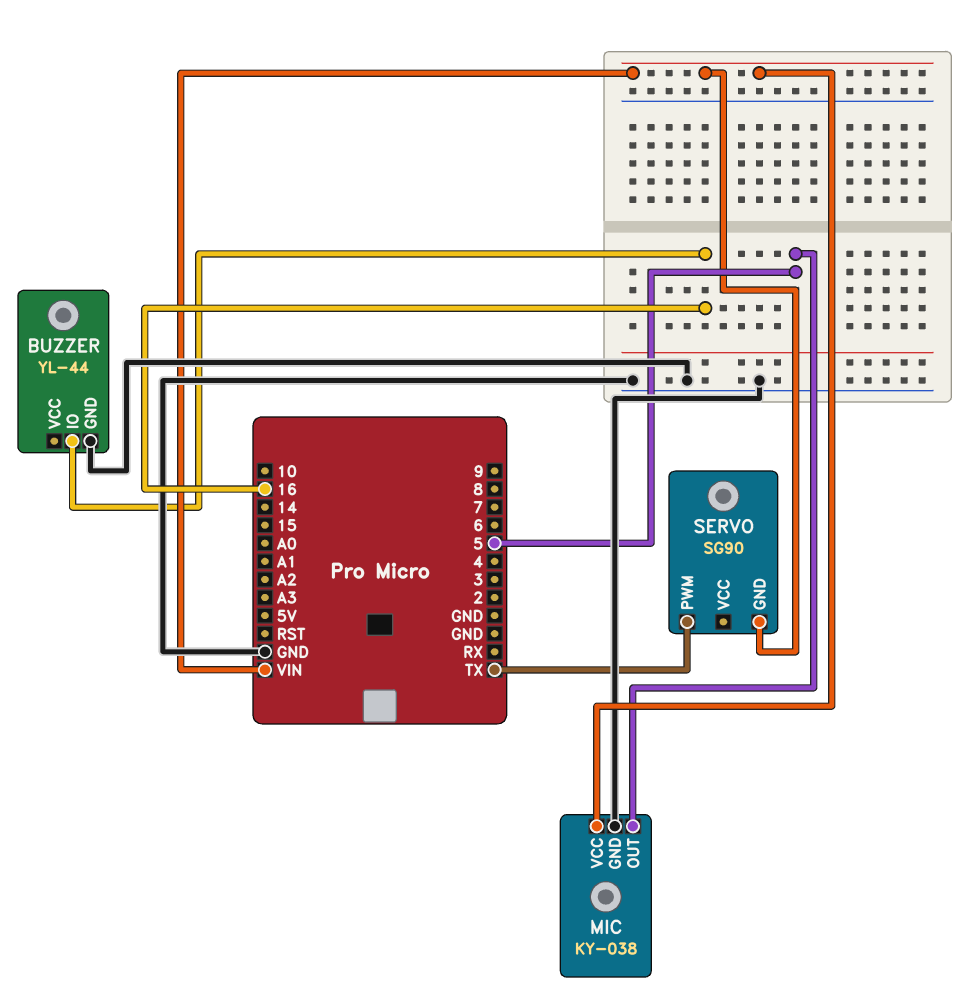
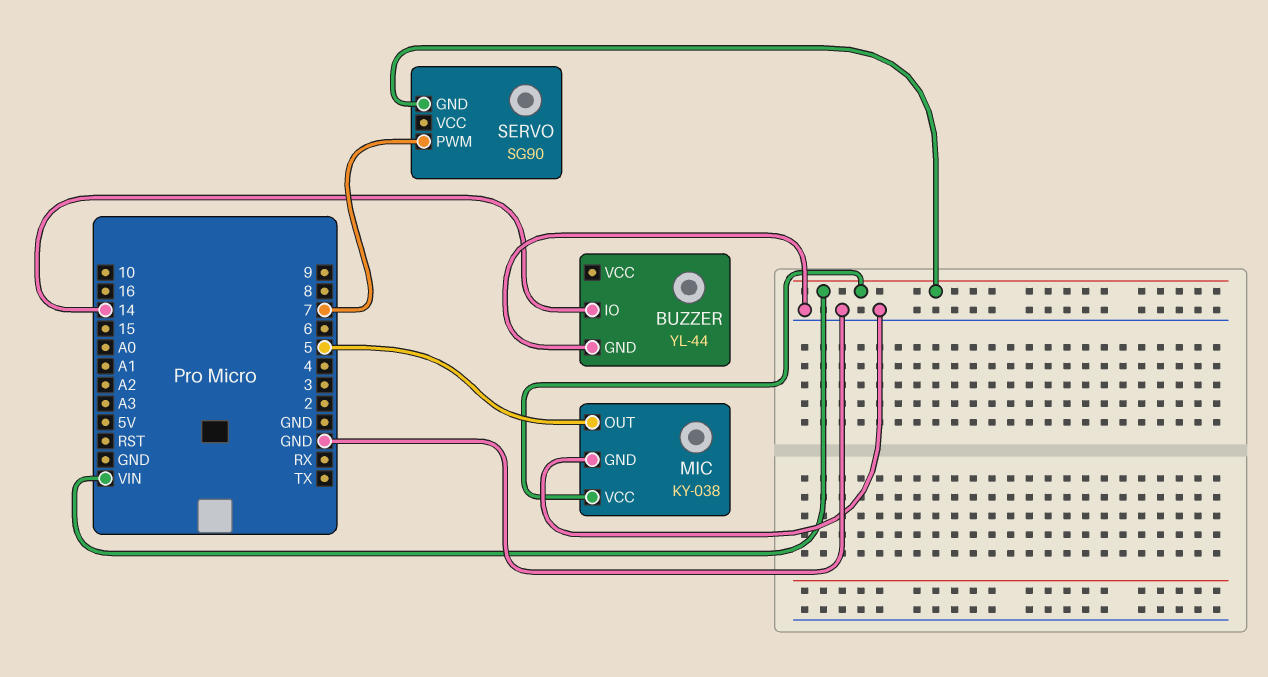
BUZZER pin IO: 16 -> 14
SERVO pin PWM: TX -> 7

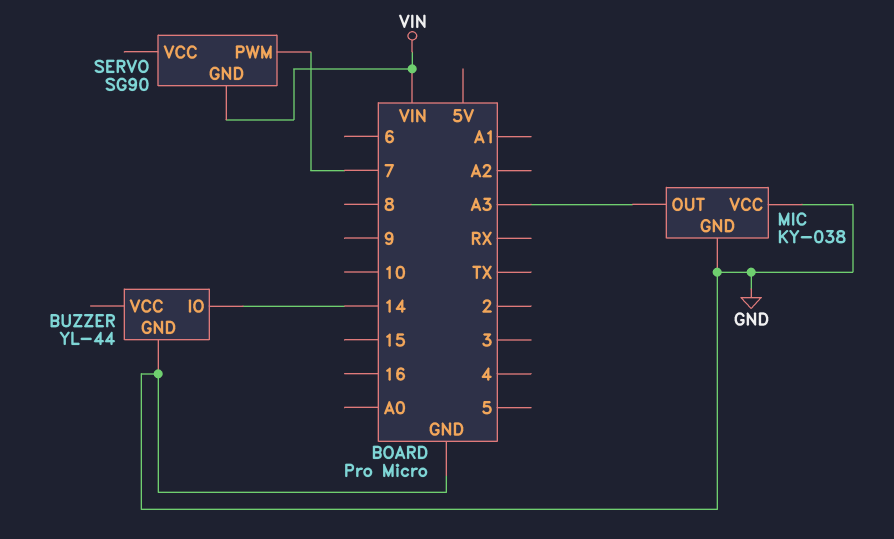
MIC pin OUT: 5 -> A3
MIC pin VCC: VIN -> GND

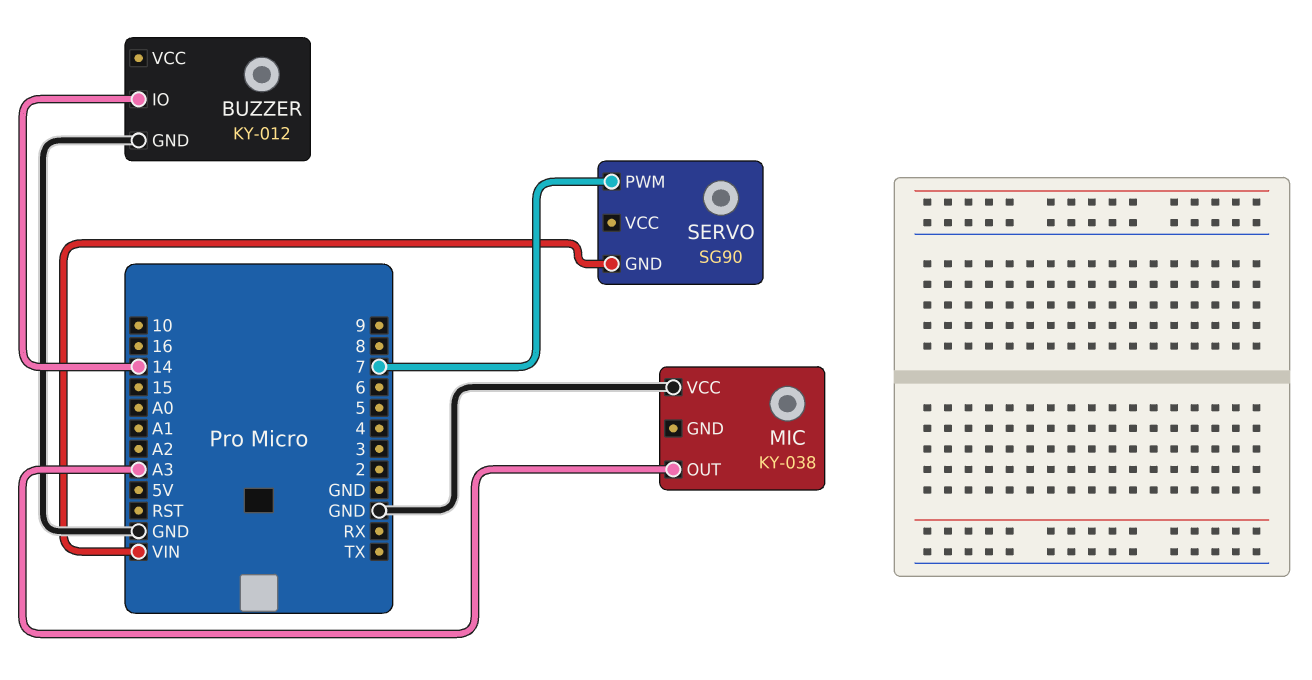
BUZZER: YL-44 -> KY-012
MIC pin GND: GND -> none

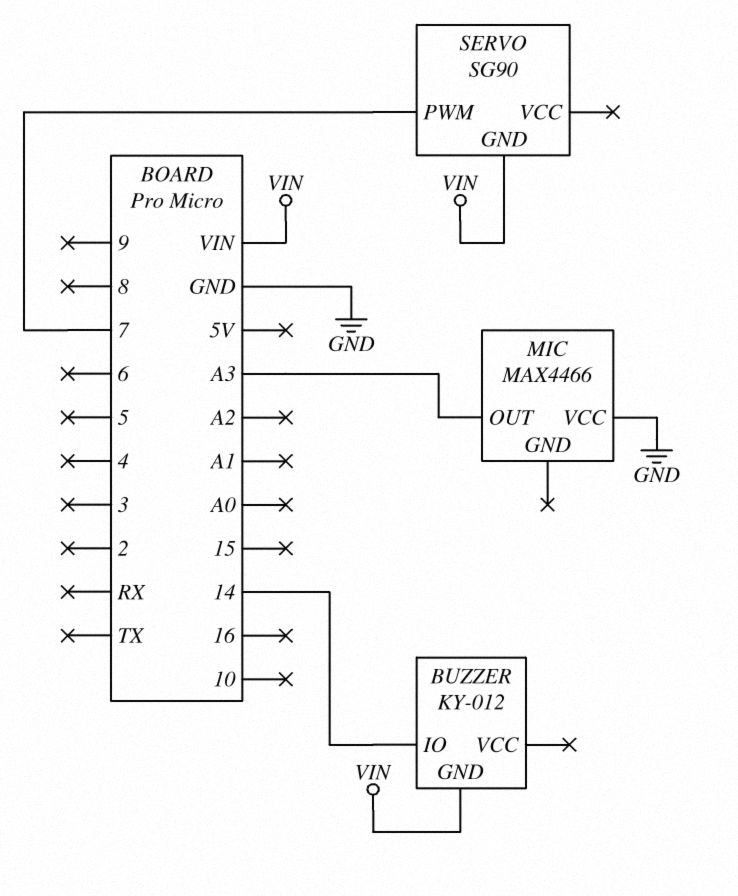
BUZZER pin GND: GND -> VIN
MIC: KY-038 -> MAX4466

